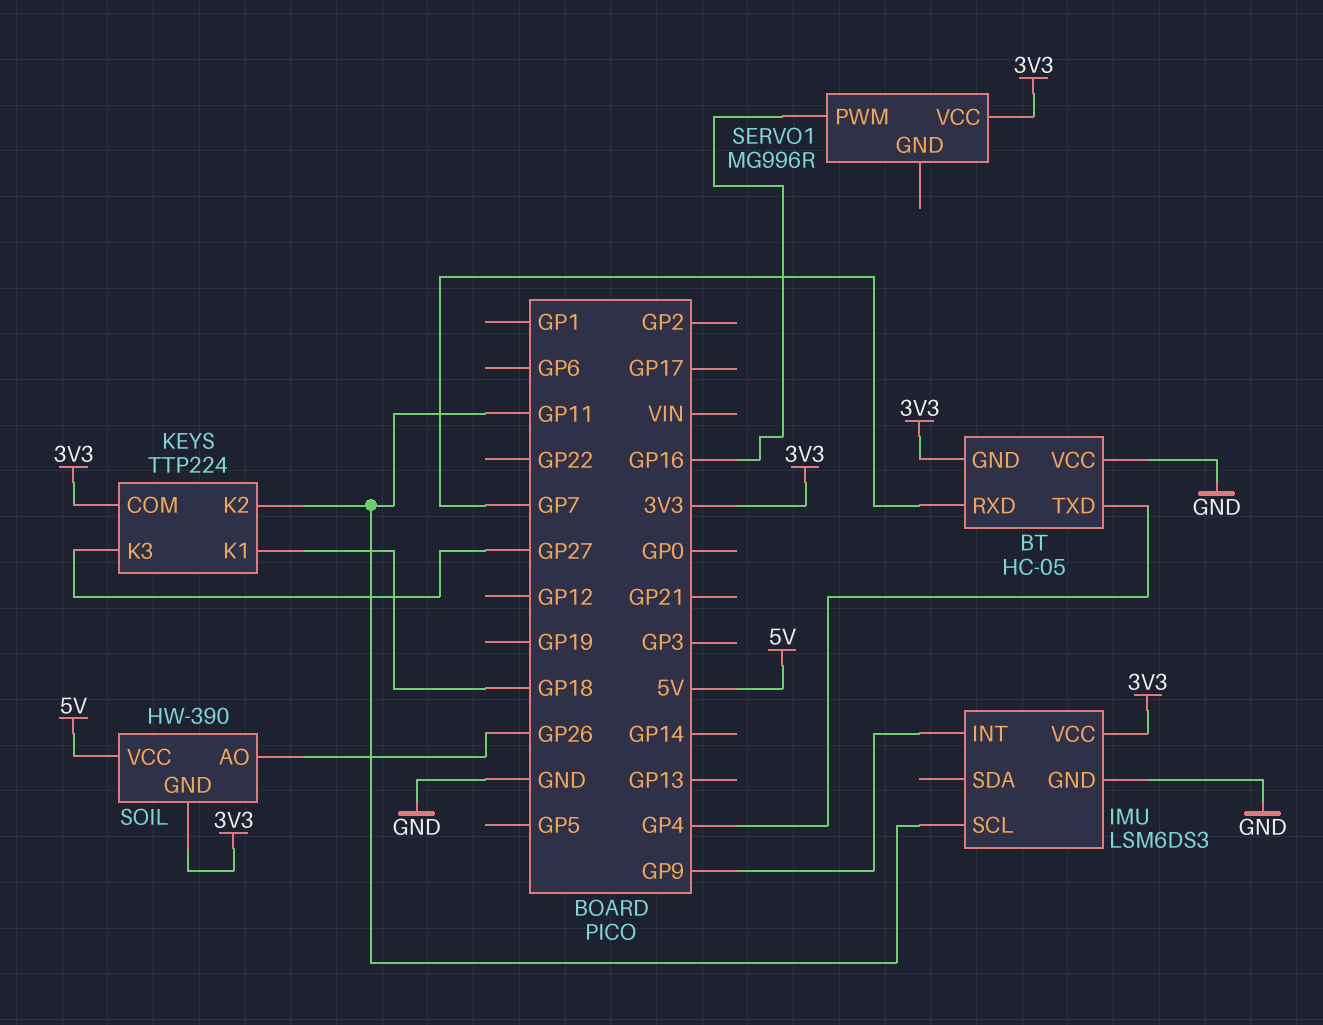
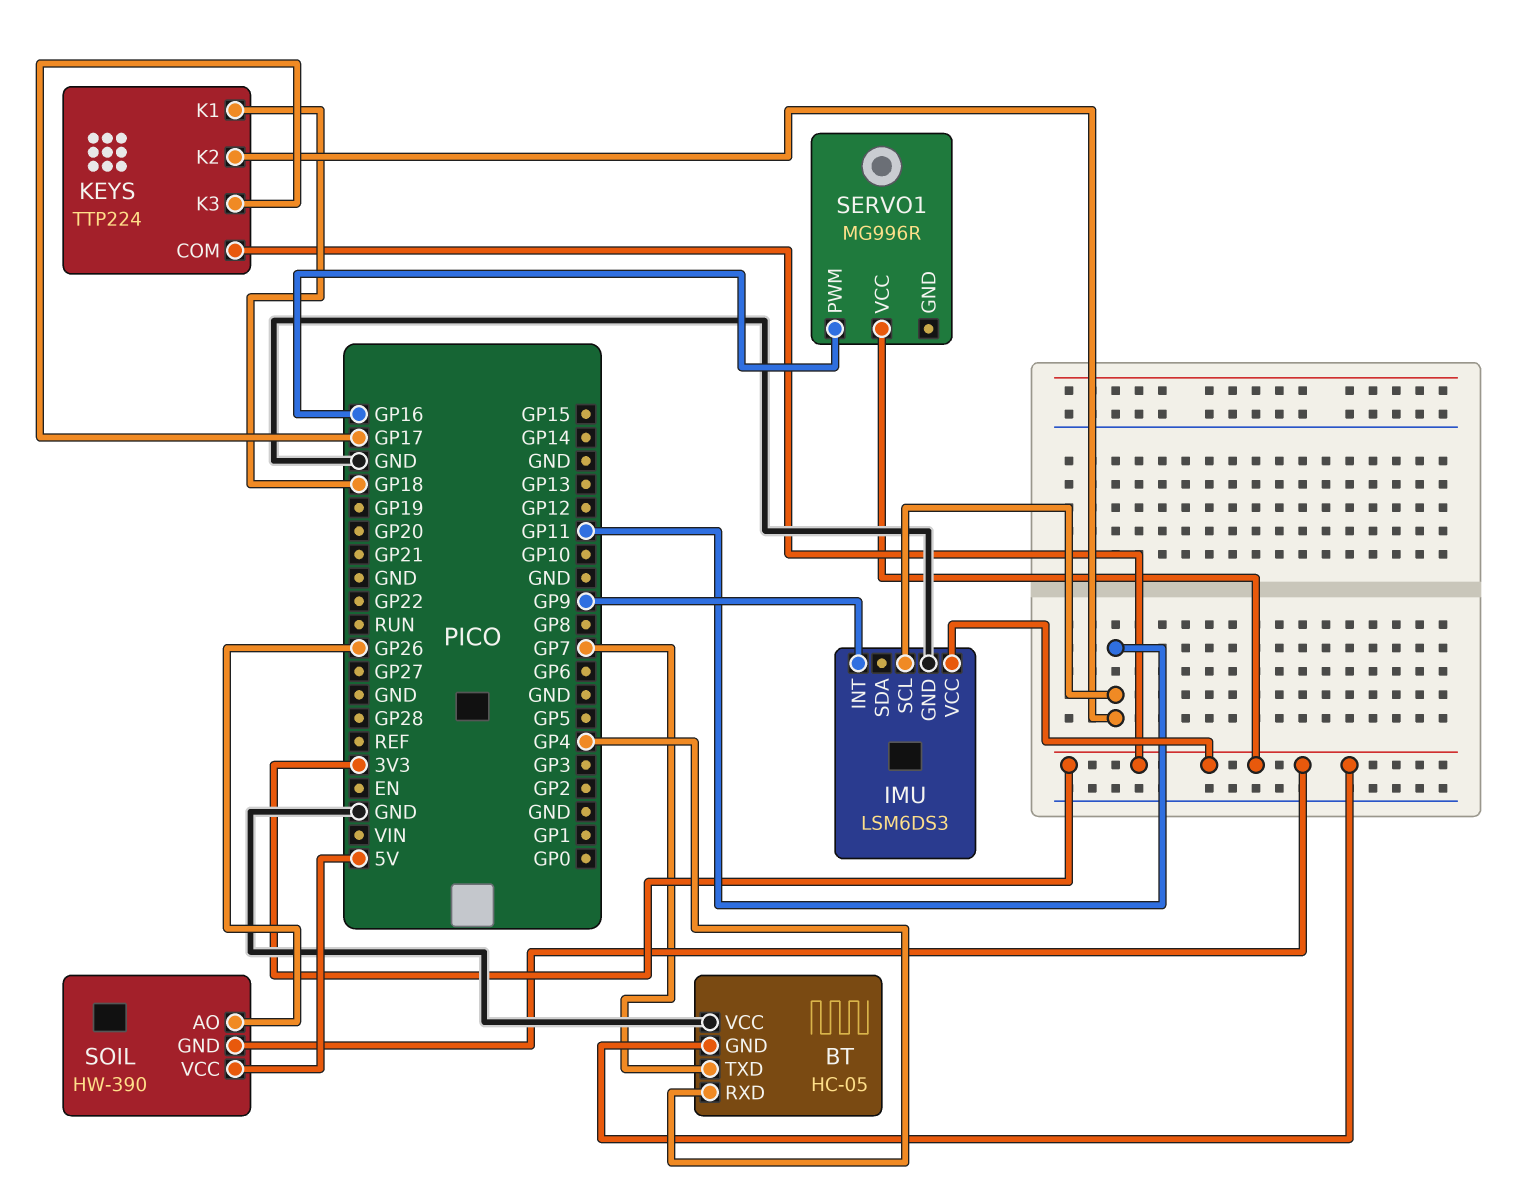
BT pin RXD: GP7 -> GP4
BT pin TXD: GP4 -> GP7
KEYS pin K3: GP27 -> GP17

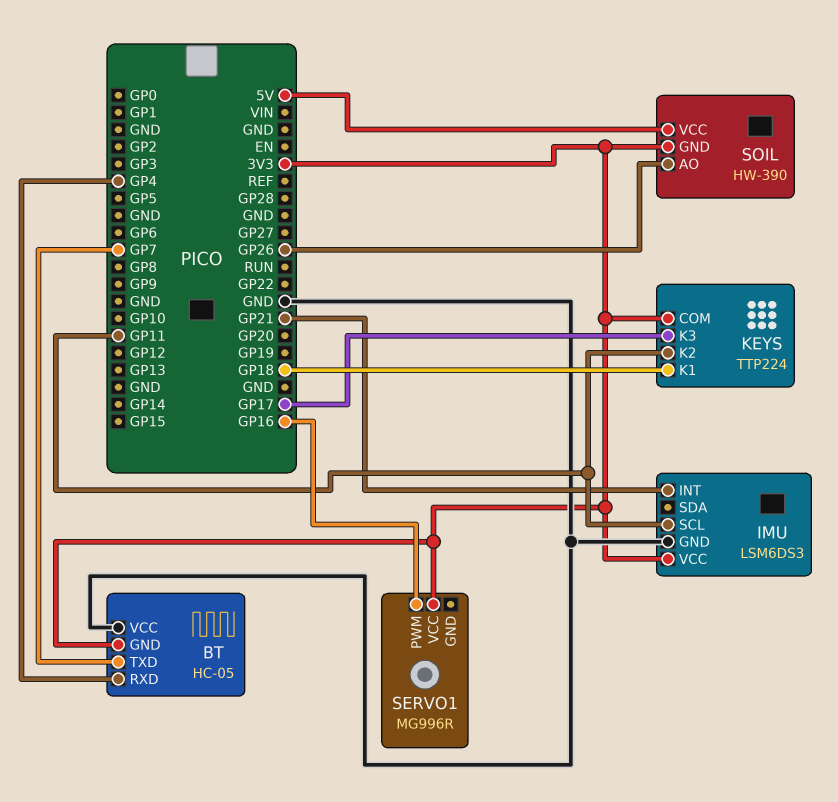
IMU pin INT: GP9 -> GP21

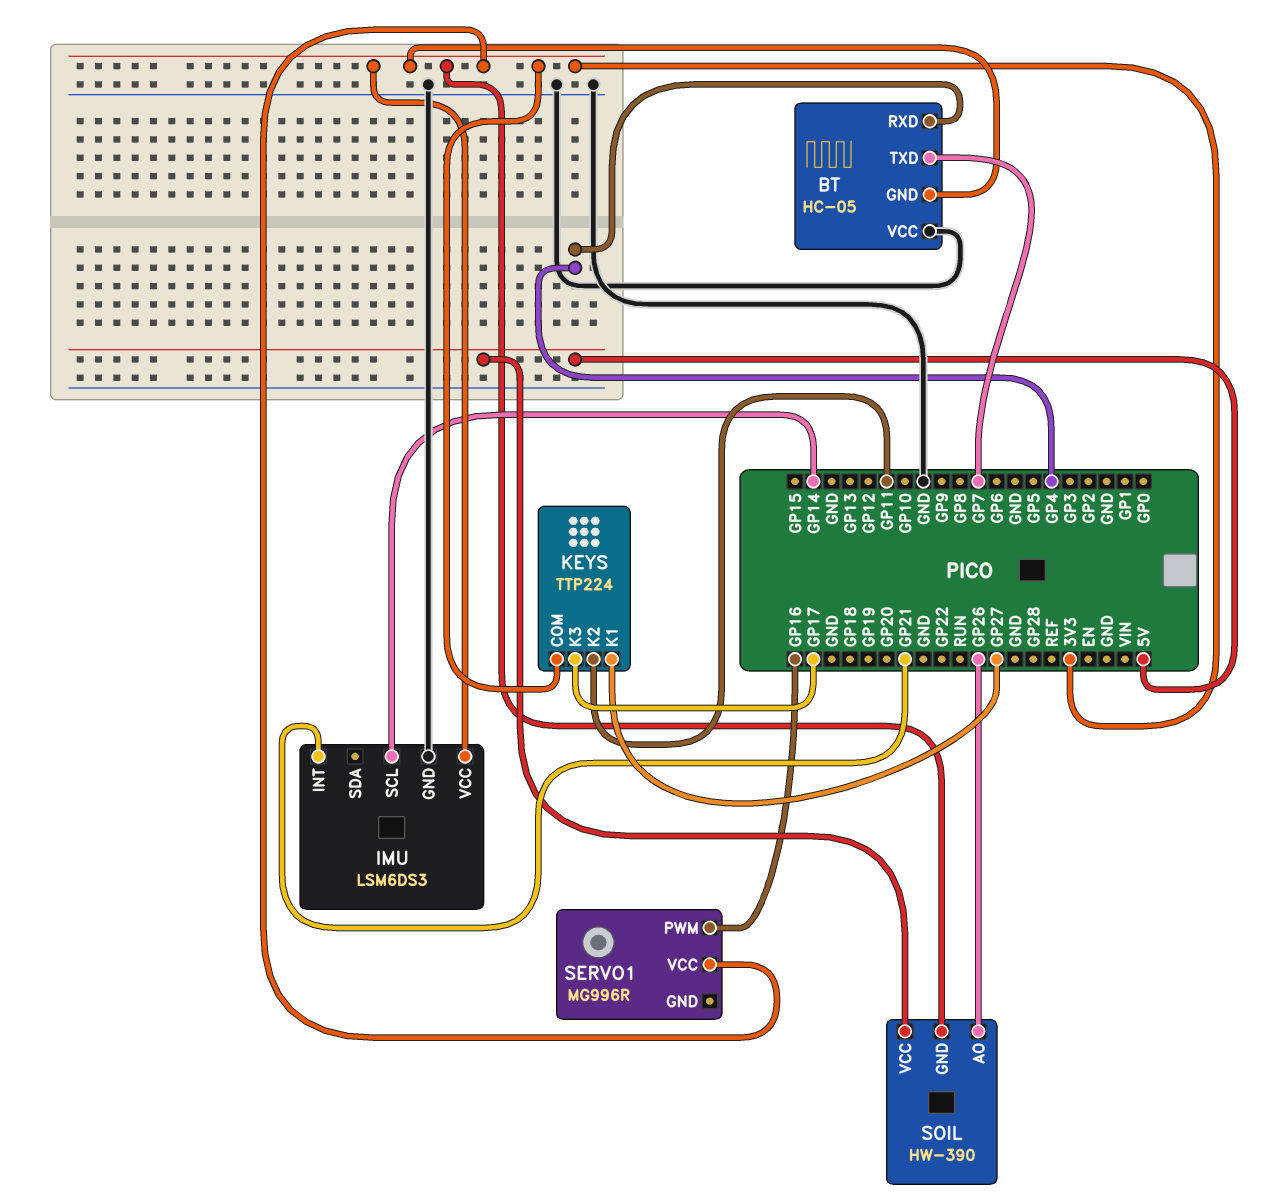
IMU pin SCL: GP11 -> GP14
KEYS pin K1: GP18 -> GP27

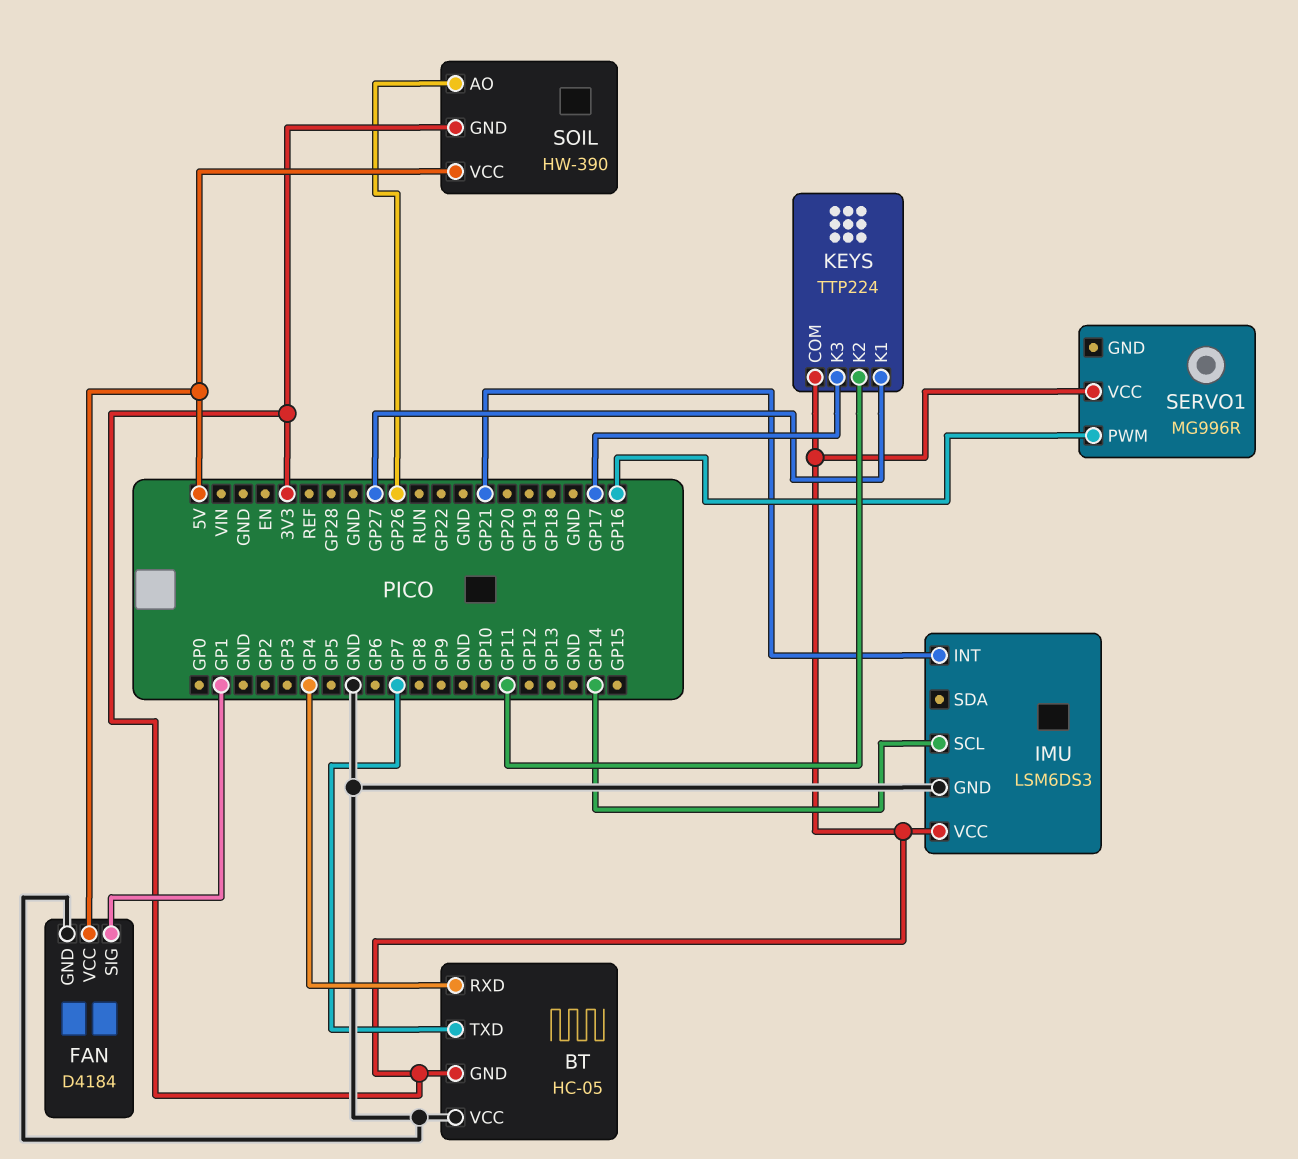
FAN: none -> D4184
FAN pin GND: none -> GND
FAN pin SIG: none -> GP1
FAN pin VCC: none -> 5V

